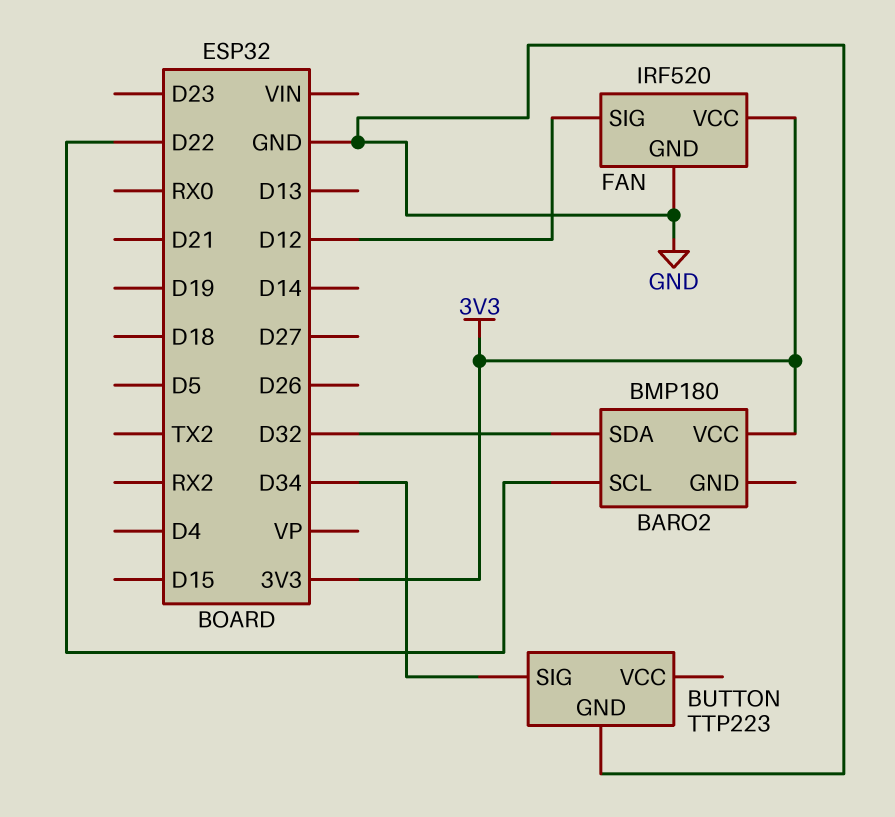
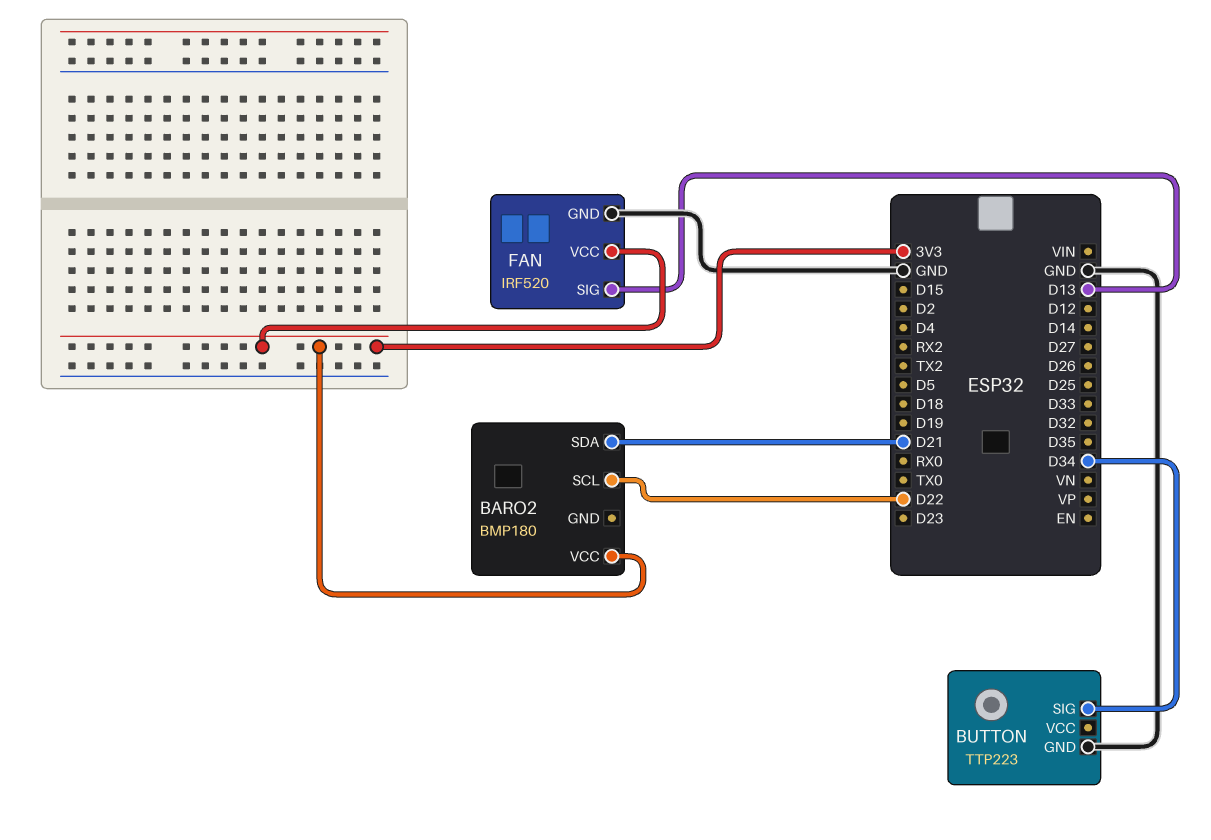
BARO2 pin SDA: D32 -> D21
FAN pin SIG: D12 -> D13

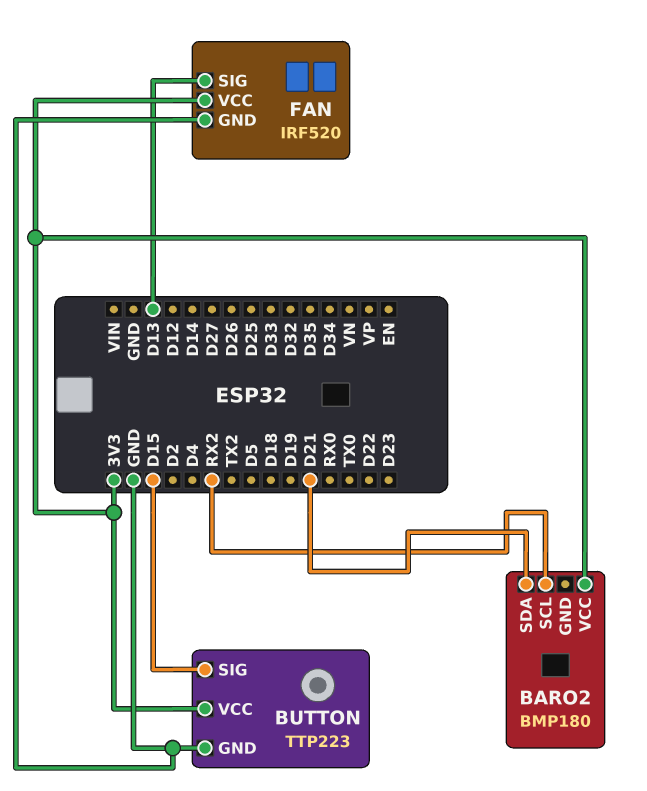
BARO2 pin SCL: D22 -> RX2
BUTTON pin SIG: D34 -> D15
BUTTON pin VCC: none -> 3V3

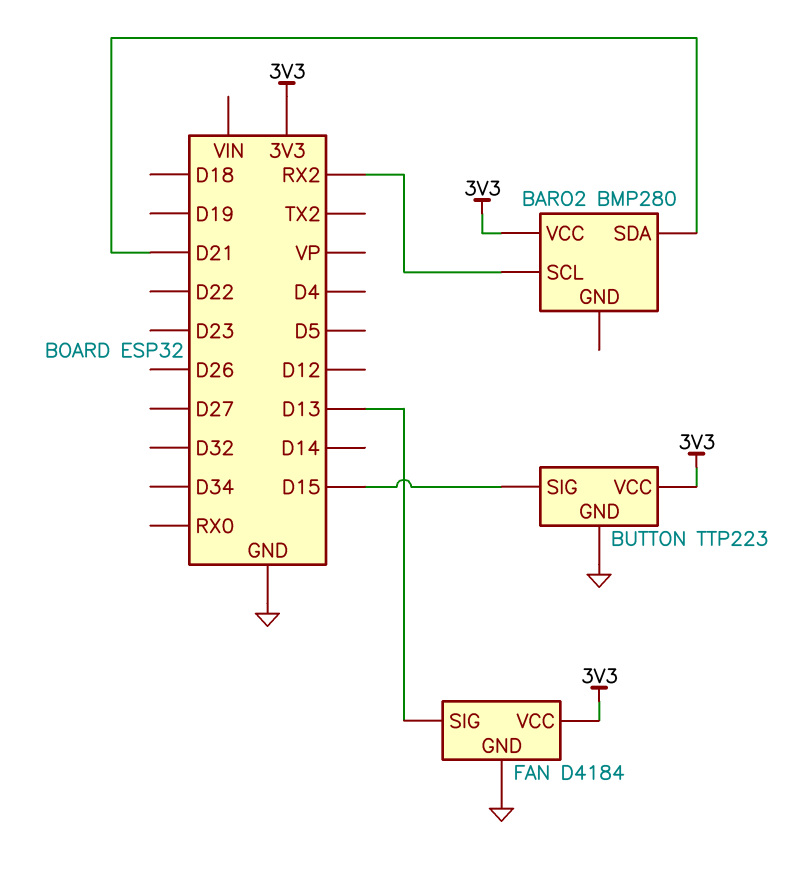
BARO2: BMP180 -> BMP280
FAN: IRF520 -> D4184

